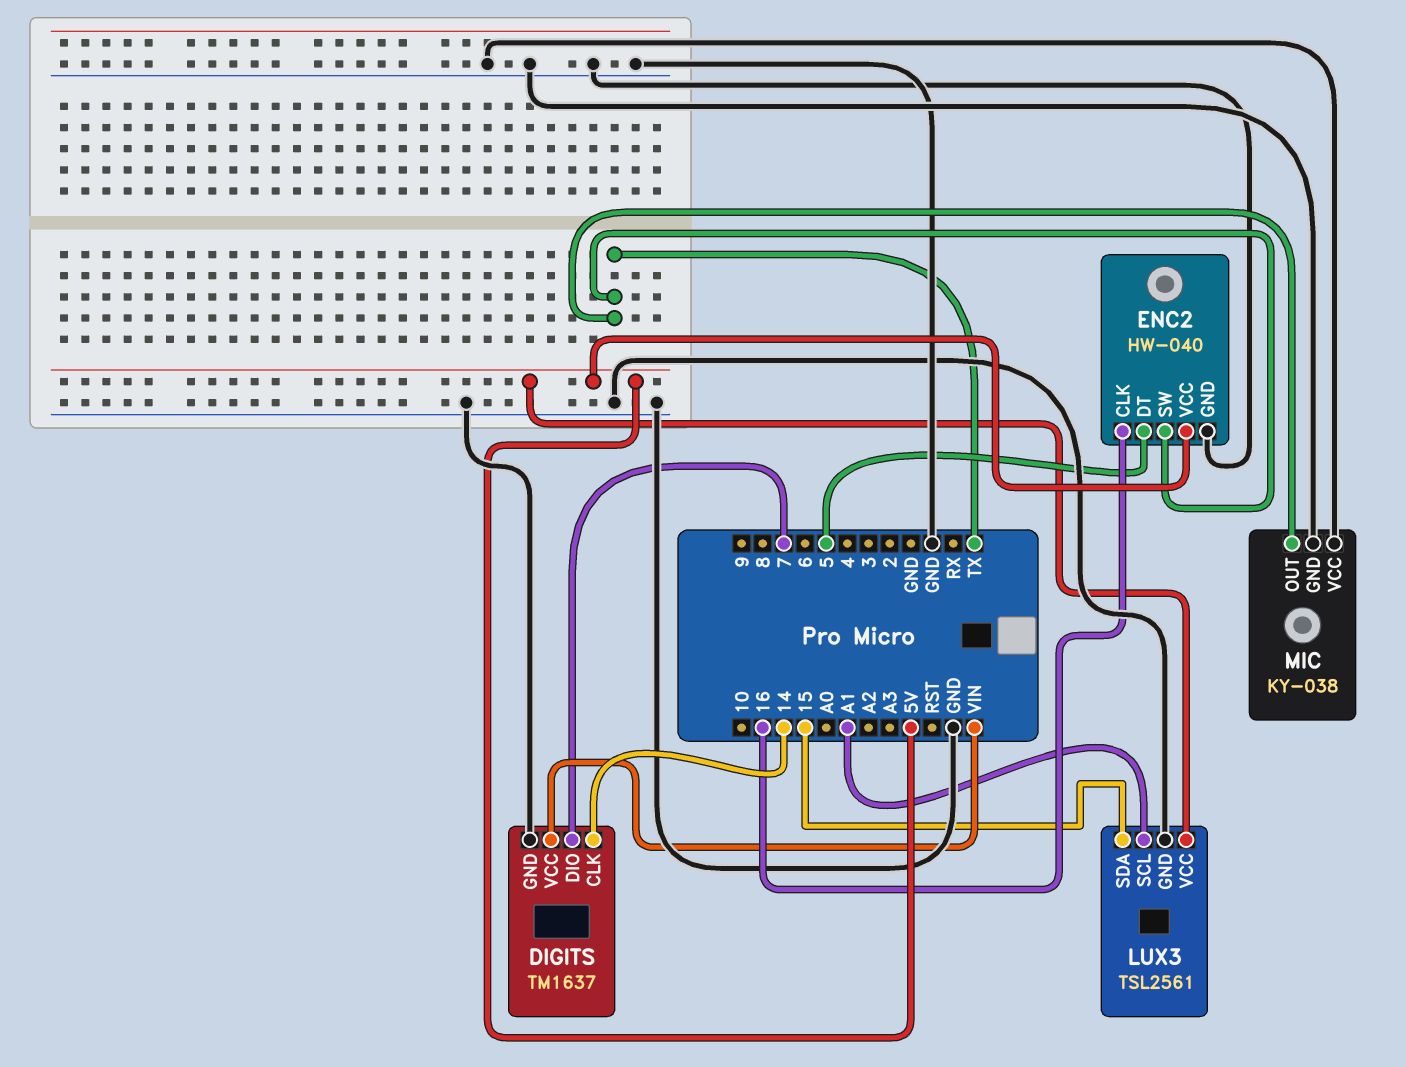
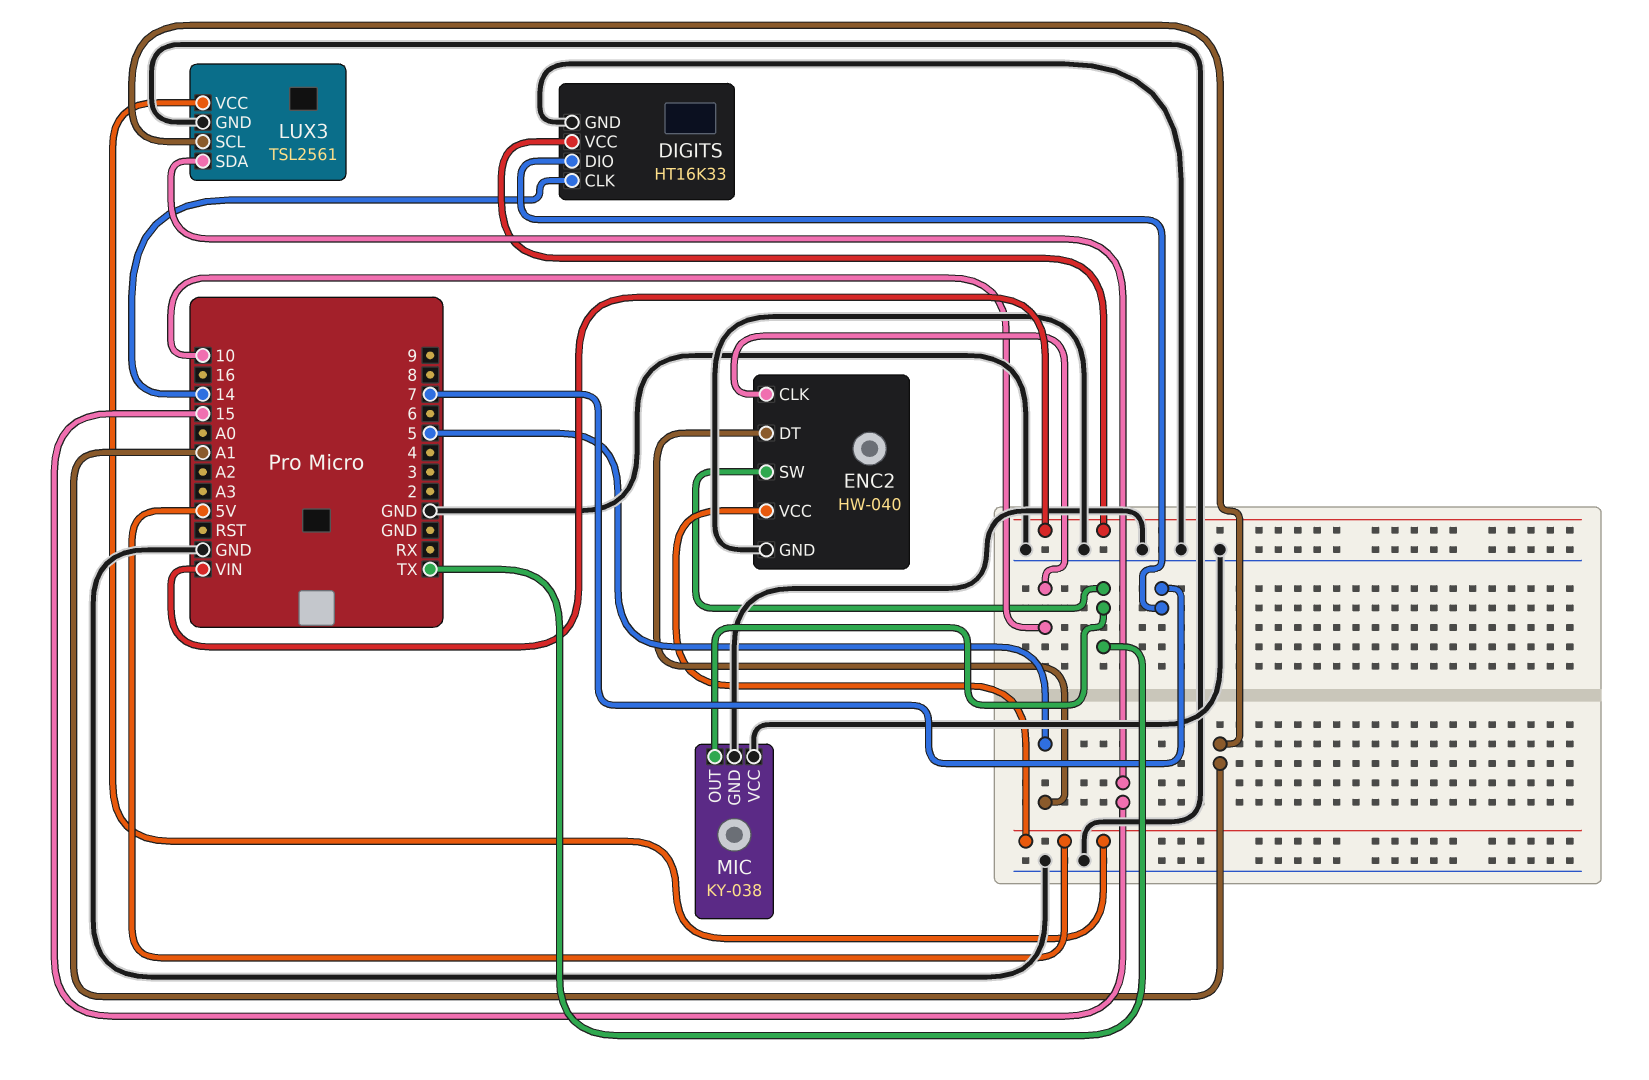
DIGITS: TM1637 -> HT16K33
ENC2 pin CLK: 16 -> 10

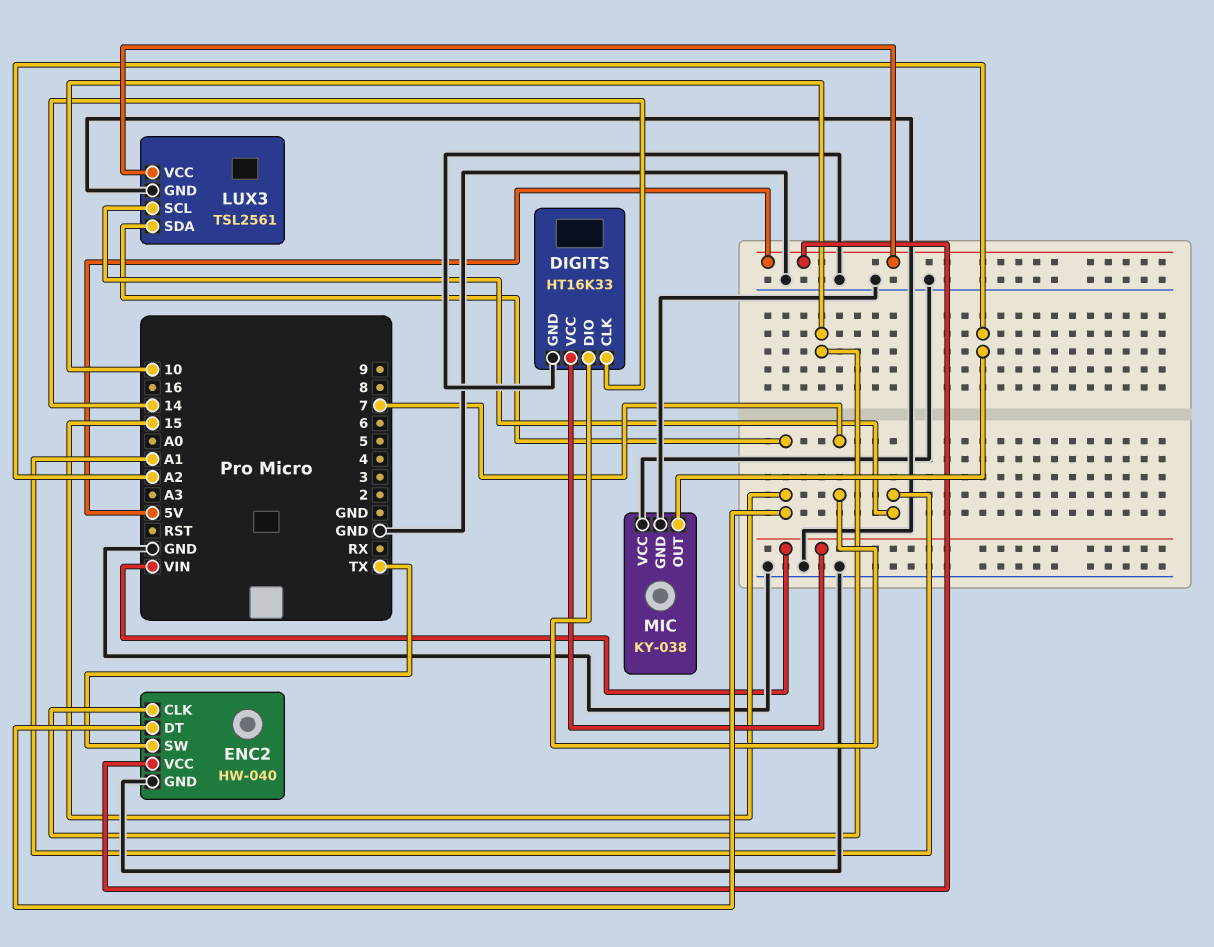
ENC2 pin DT: 5 -> 15
MIC pin OUT: TX -> A2

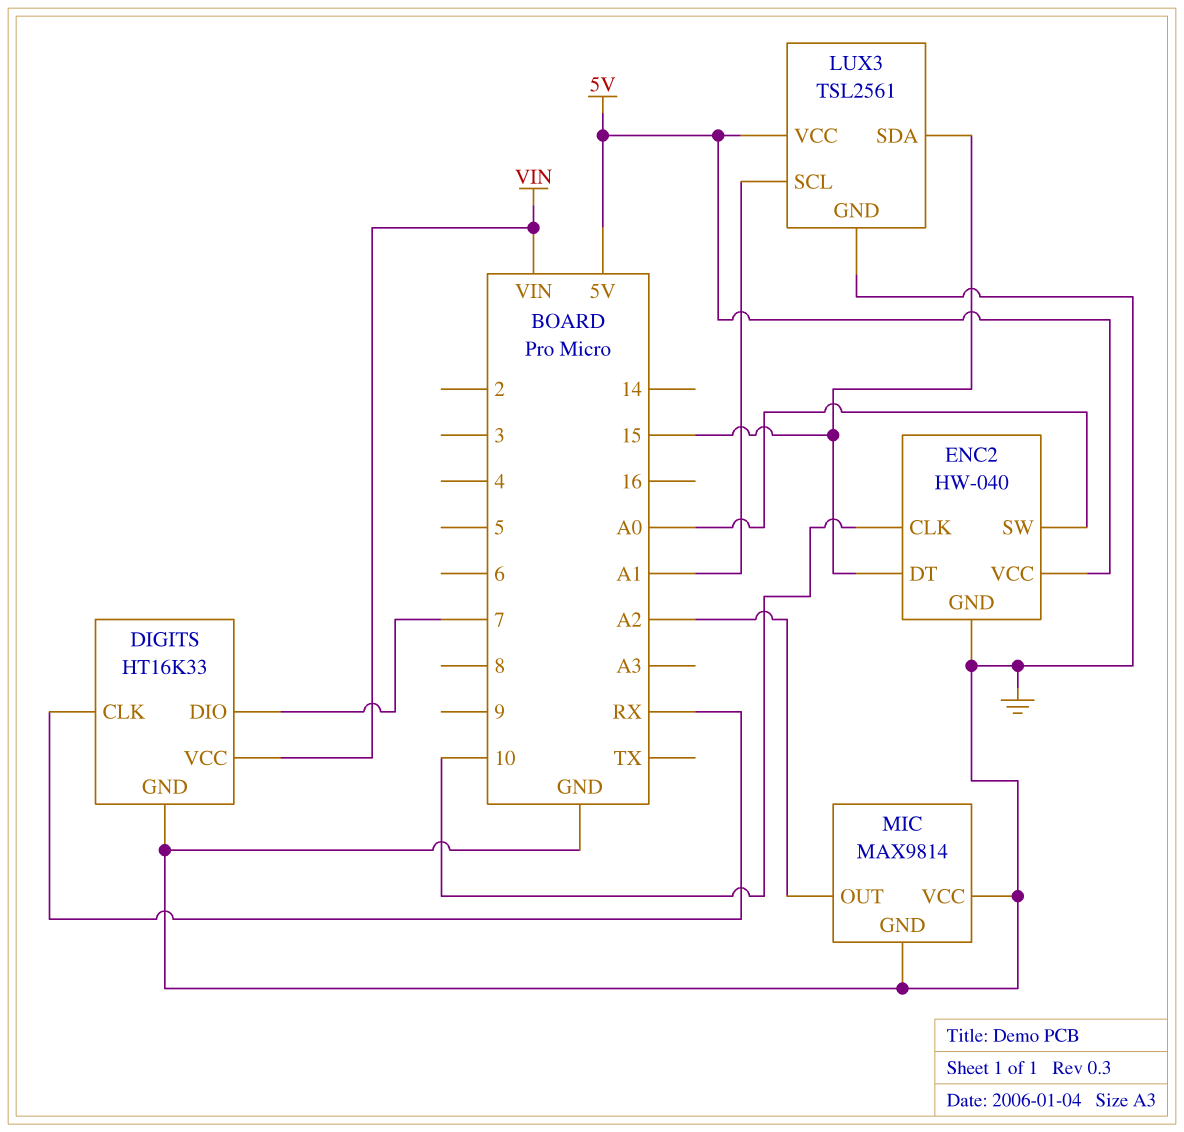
DIGITS pin CLK: 14 -> RX
ENC2 pin SW: TX -> A0
MIC: KY-038 -> MAX9814

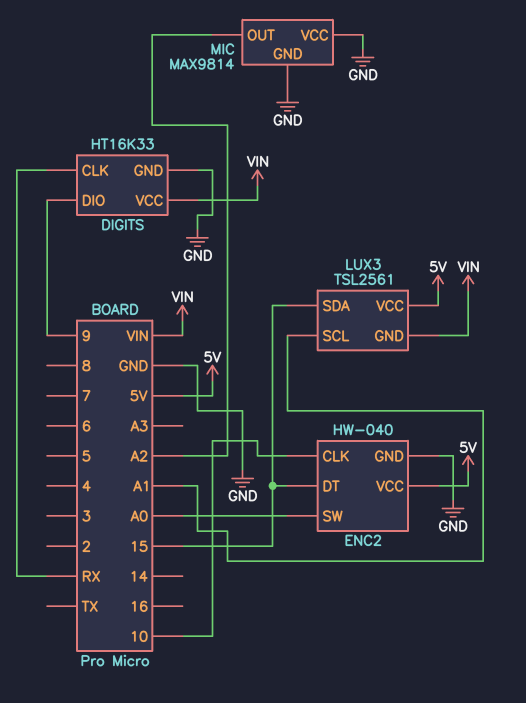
DIGITS pin DIO: 7 -> 9
LUX3 pin GND: GND -> VIN

